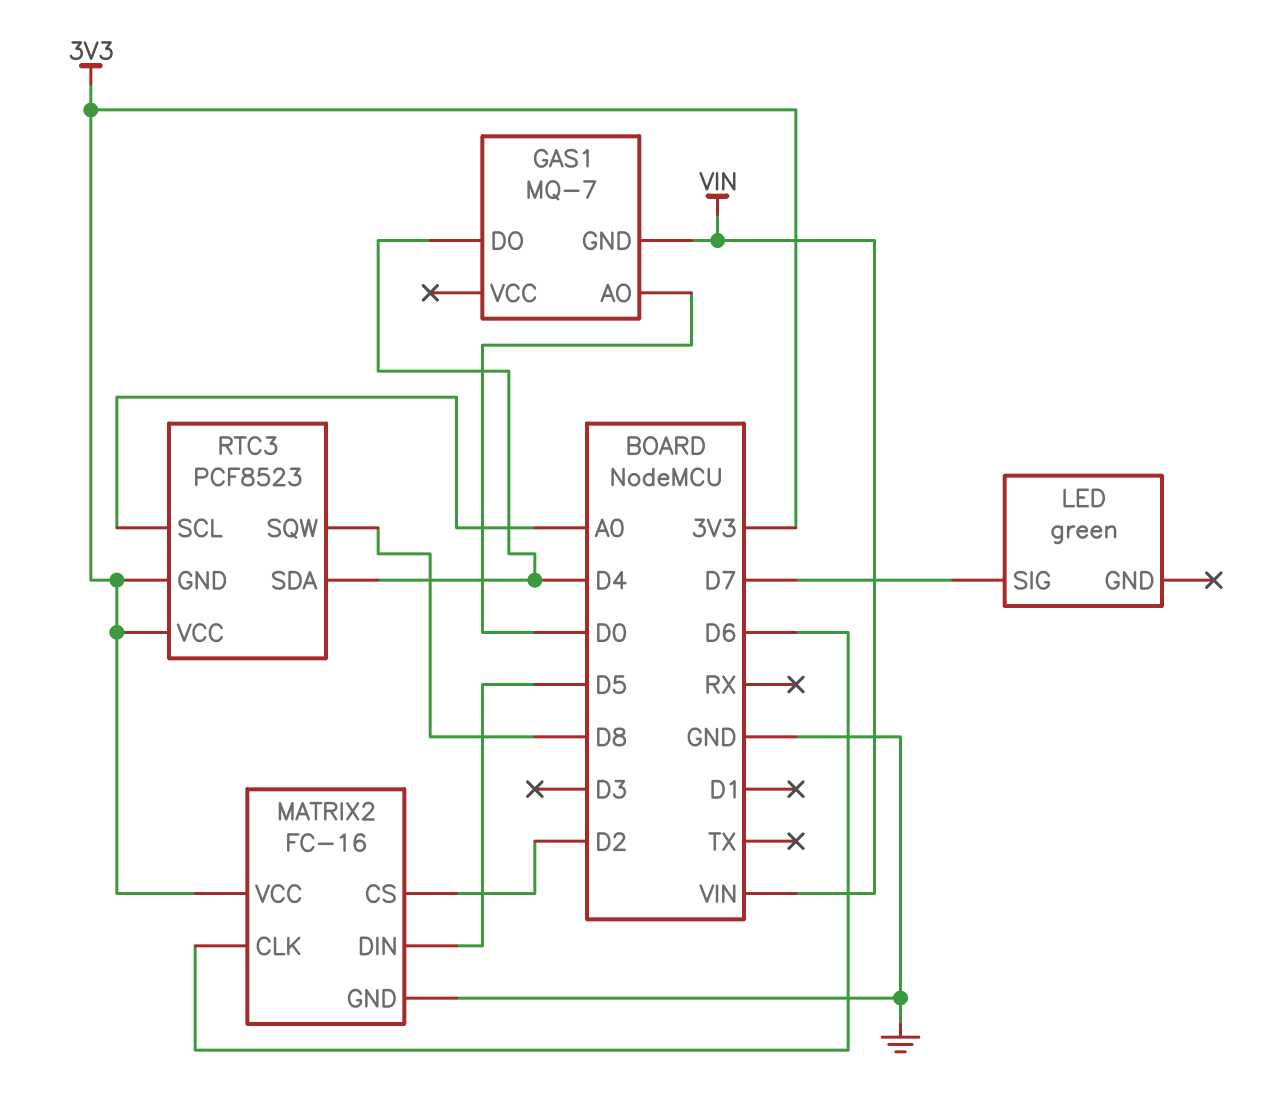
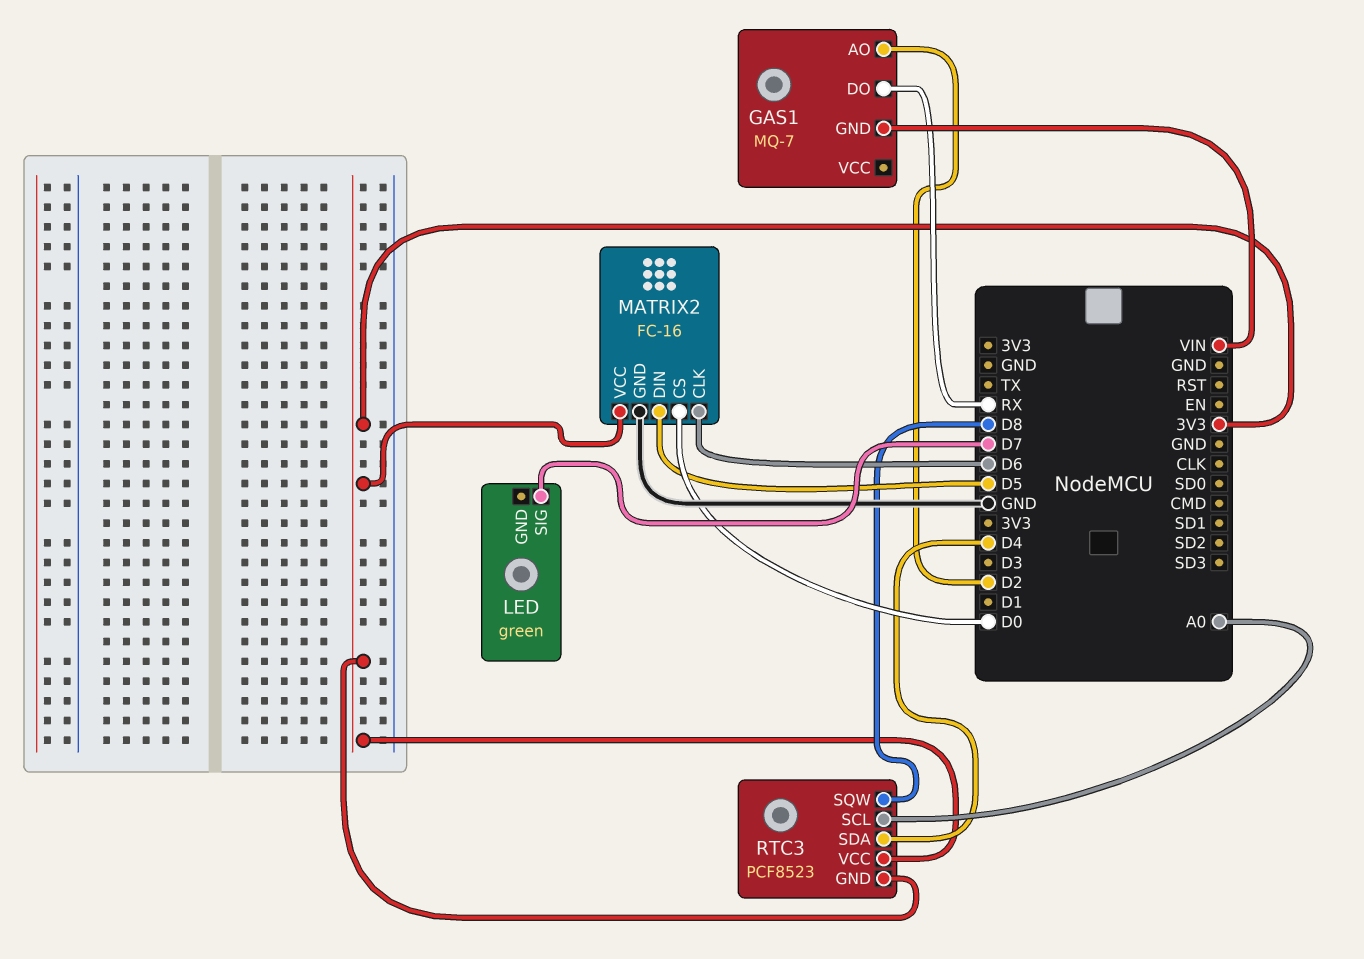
GAS1 pin AO: D0 -> D2
GAS1 pin DO: D4 -> RX
MATRIX2 pin CS: D2 -> D0

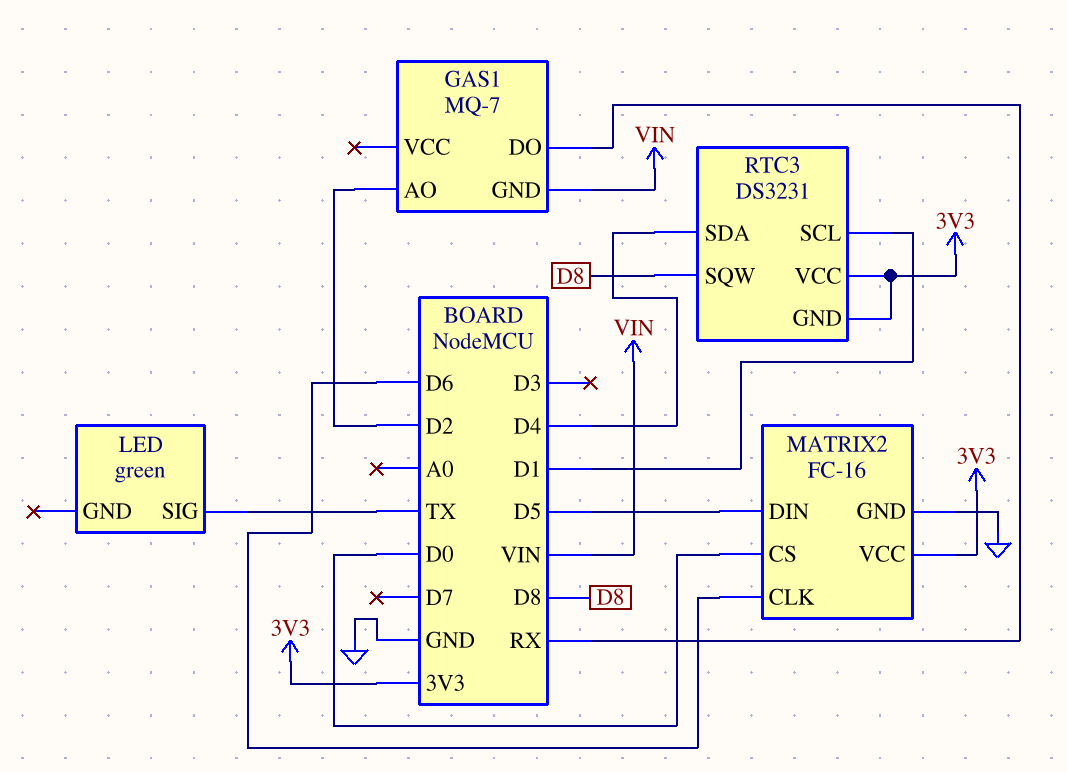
LED pin SIG: D7 -> TX
RTC3: PCF8523 -> DS3231
RTC3 pin SCL: A0 -> D1

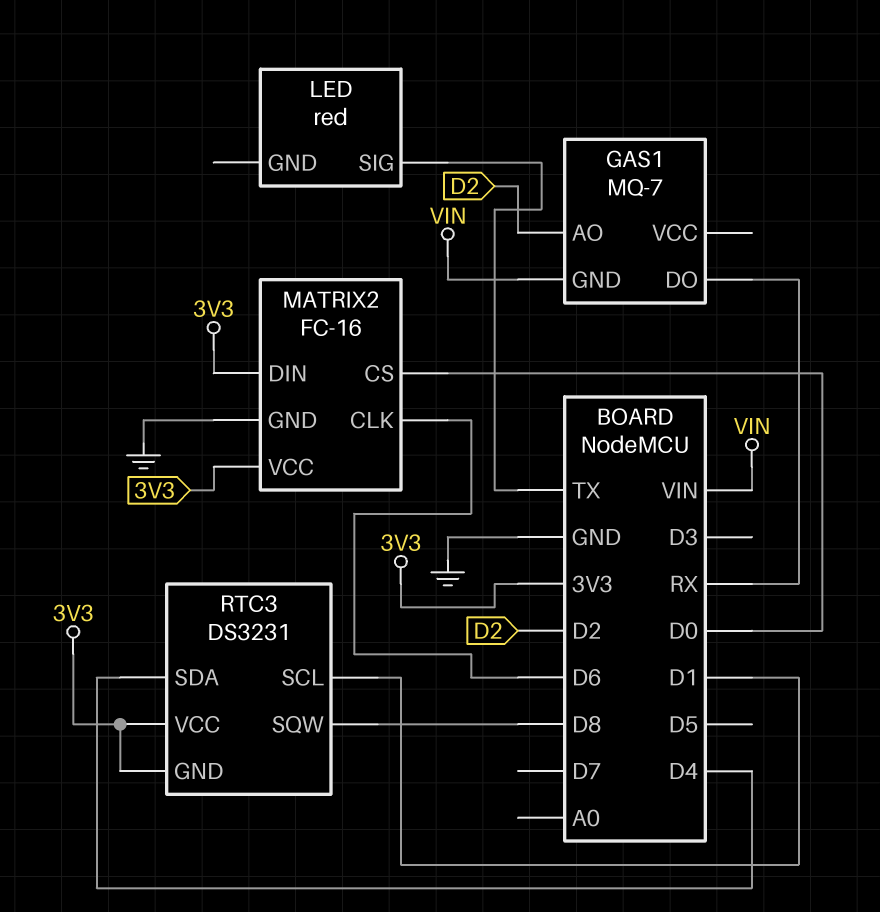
LED: green -> red
MATRIX2 pin DIN: D5 -> 3V3

